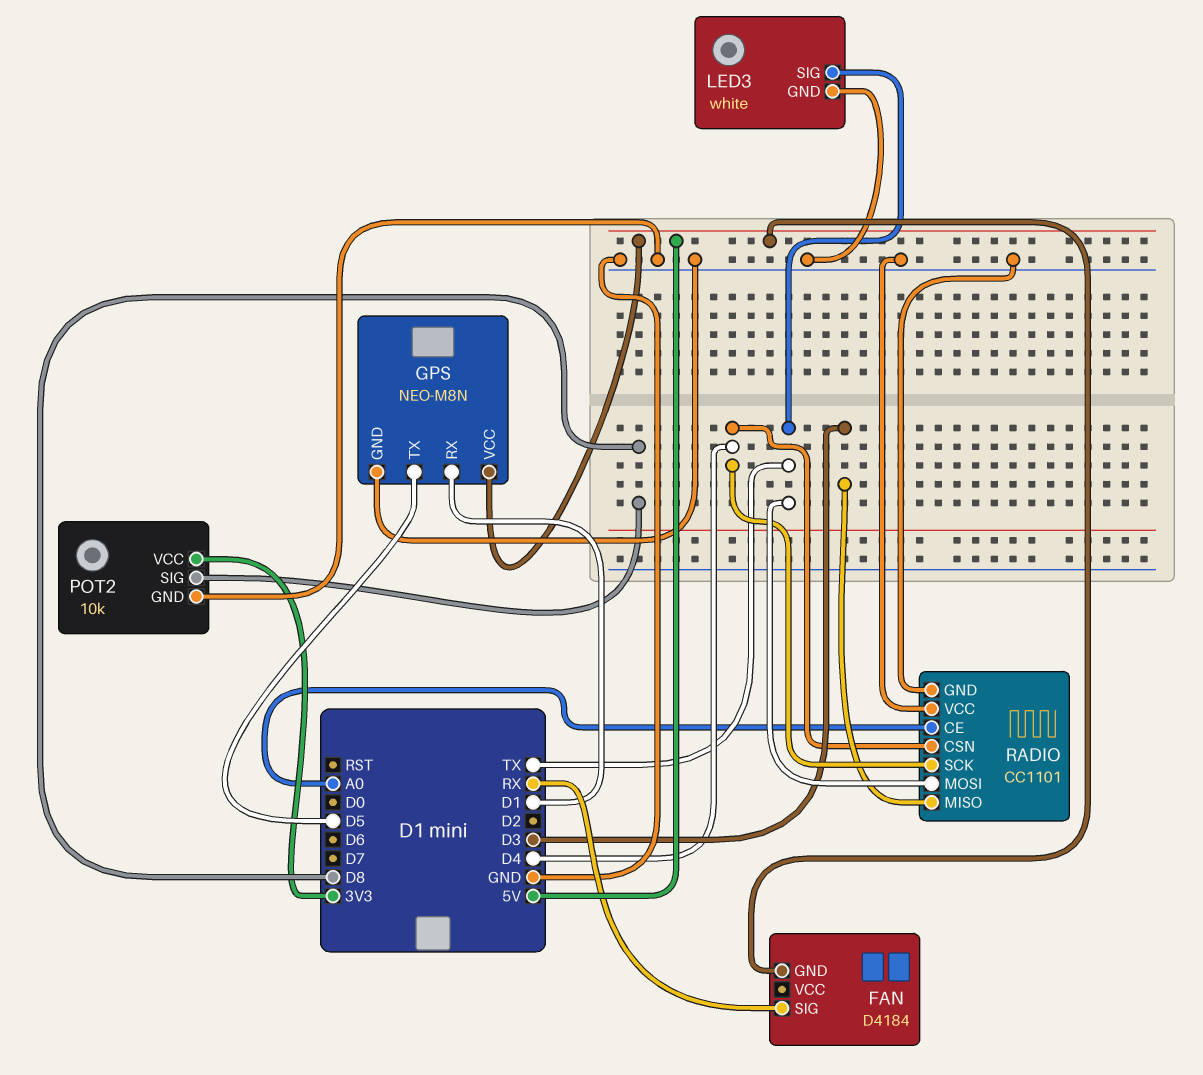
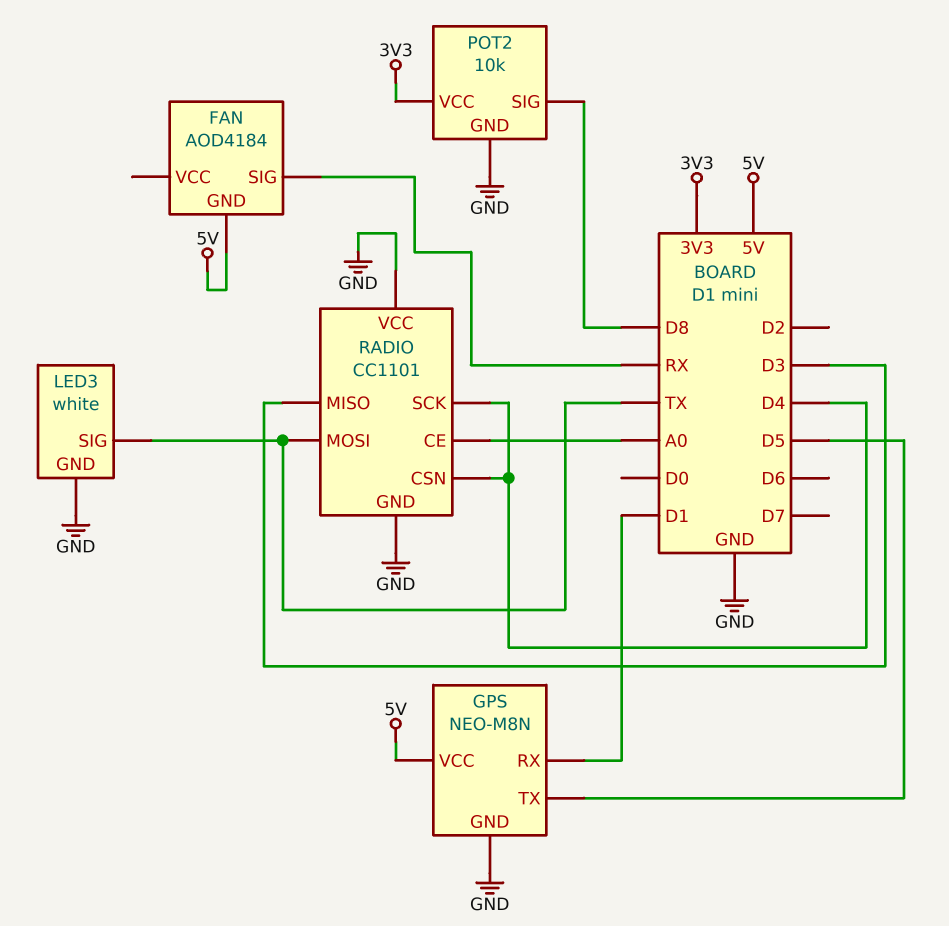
FAN: D4184 -> AOD4184

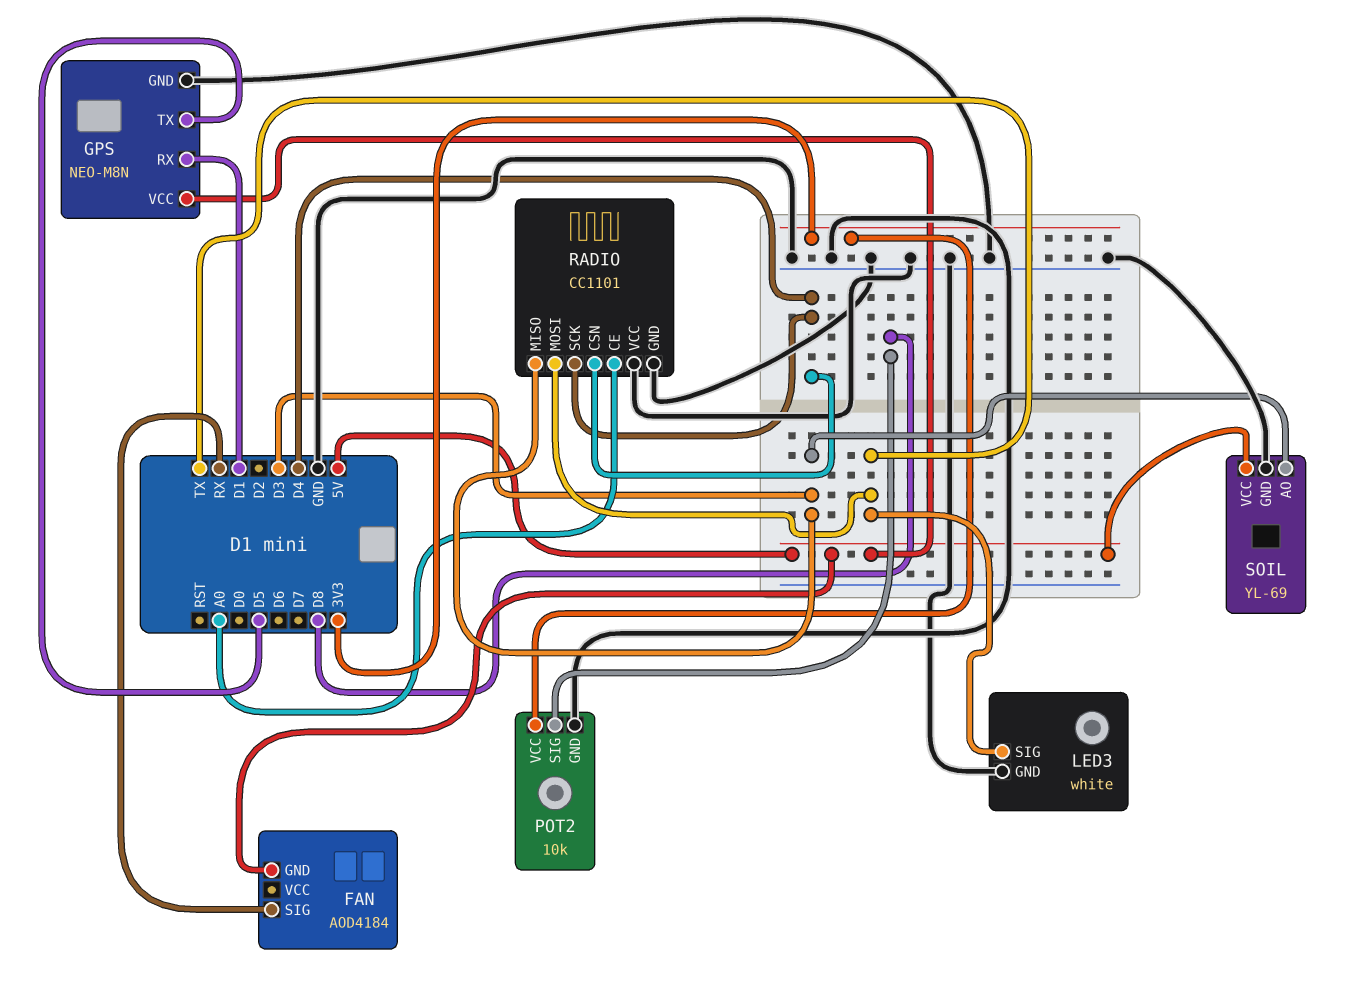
SOIL: none -> YL-69
SOIL pin AO: none -> D3
SOIL pin GND: none -> GND
SOIL pin VCC: none -> 5V

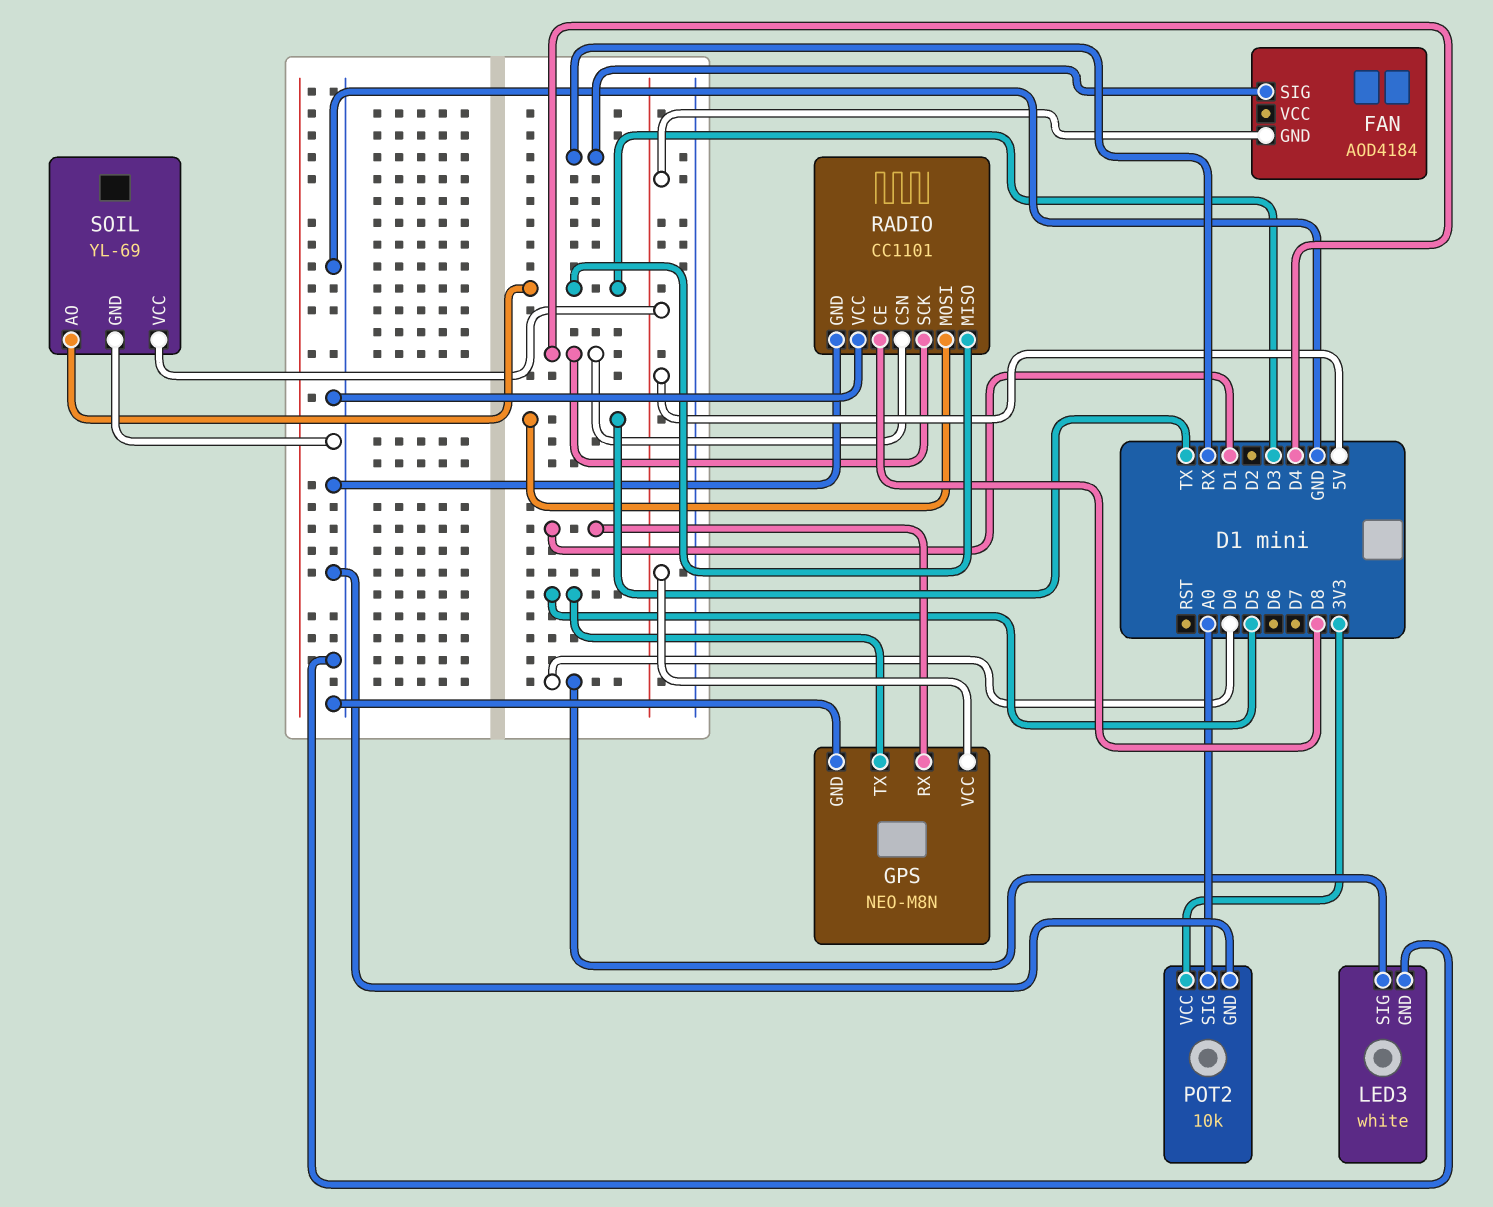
LED3 pin SIG: TX -> D0
POT2 pin SIG: D8 -> A0
RADIO pin CE: A0 -> D8

